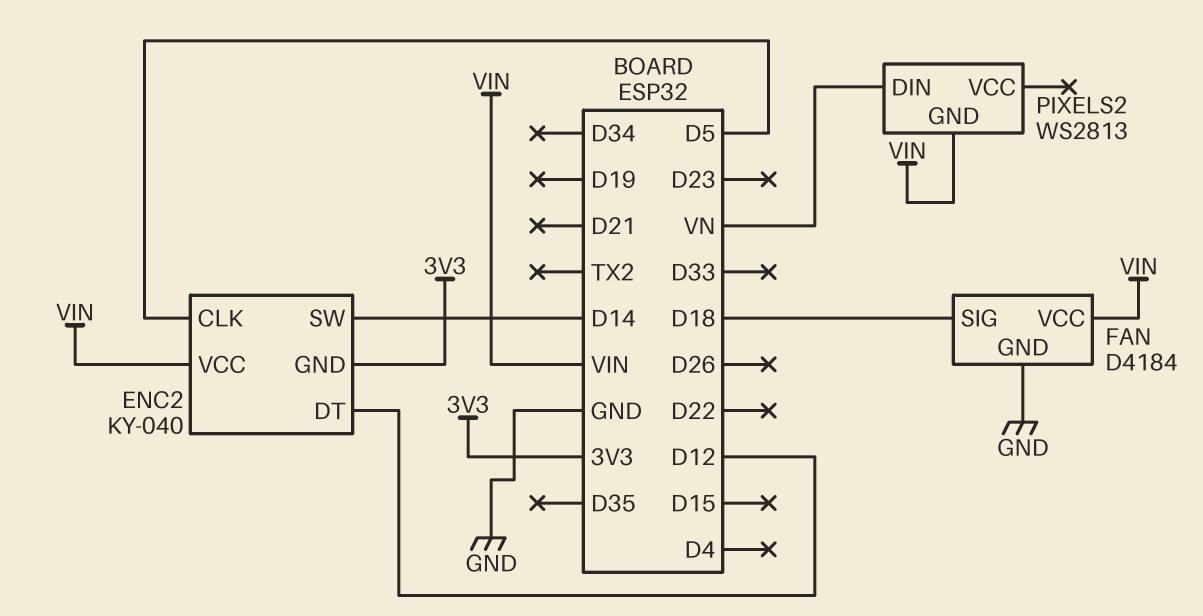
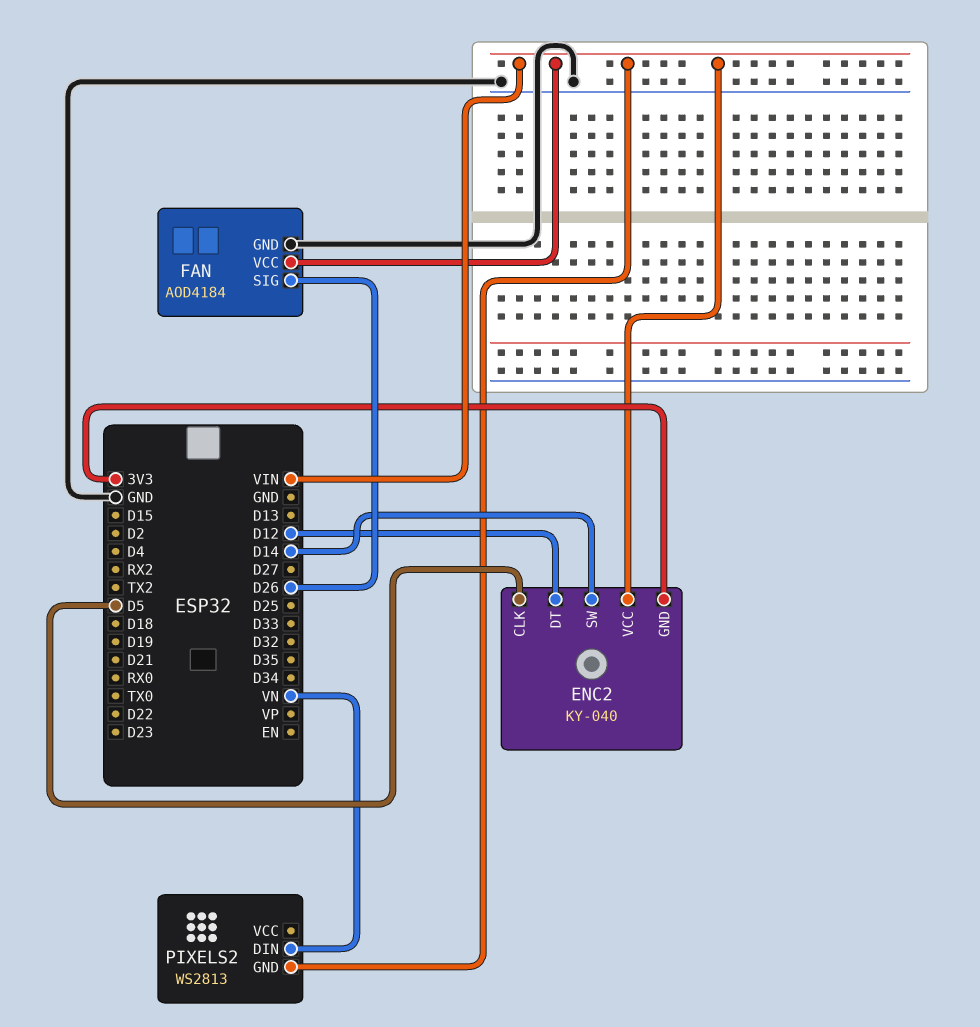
FAN: D4184 -> AOD4184
FAN pin SIG: D18 -> D26

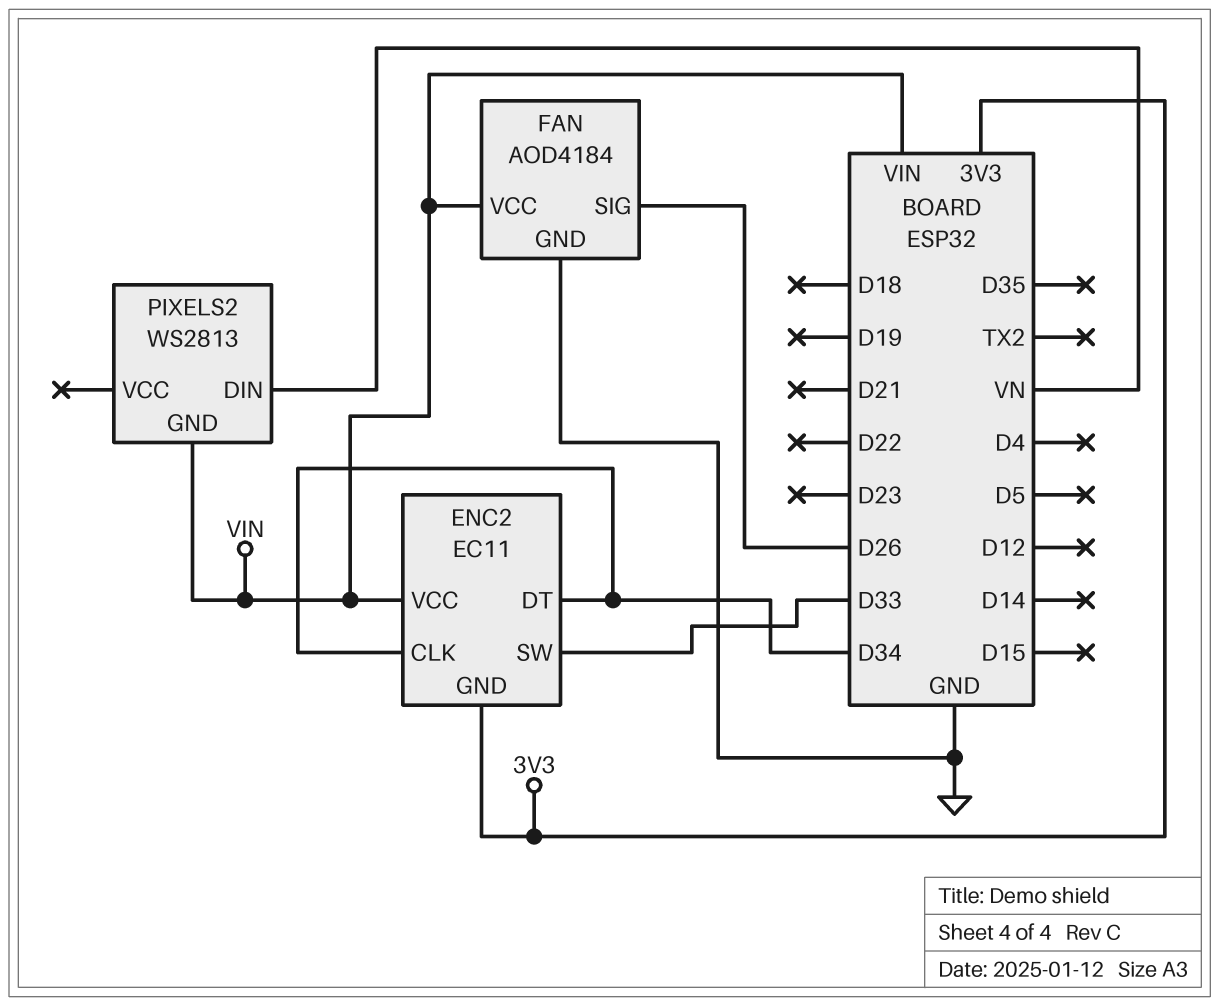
ENC2: KY-040 -> EC11
ENC2 pin CLK: D5 -> D34
ENC2 pin DT: D12 -> D34
ENC2 pin SW: D14 -> D33

